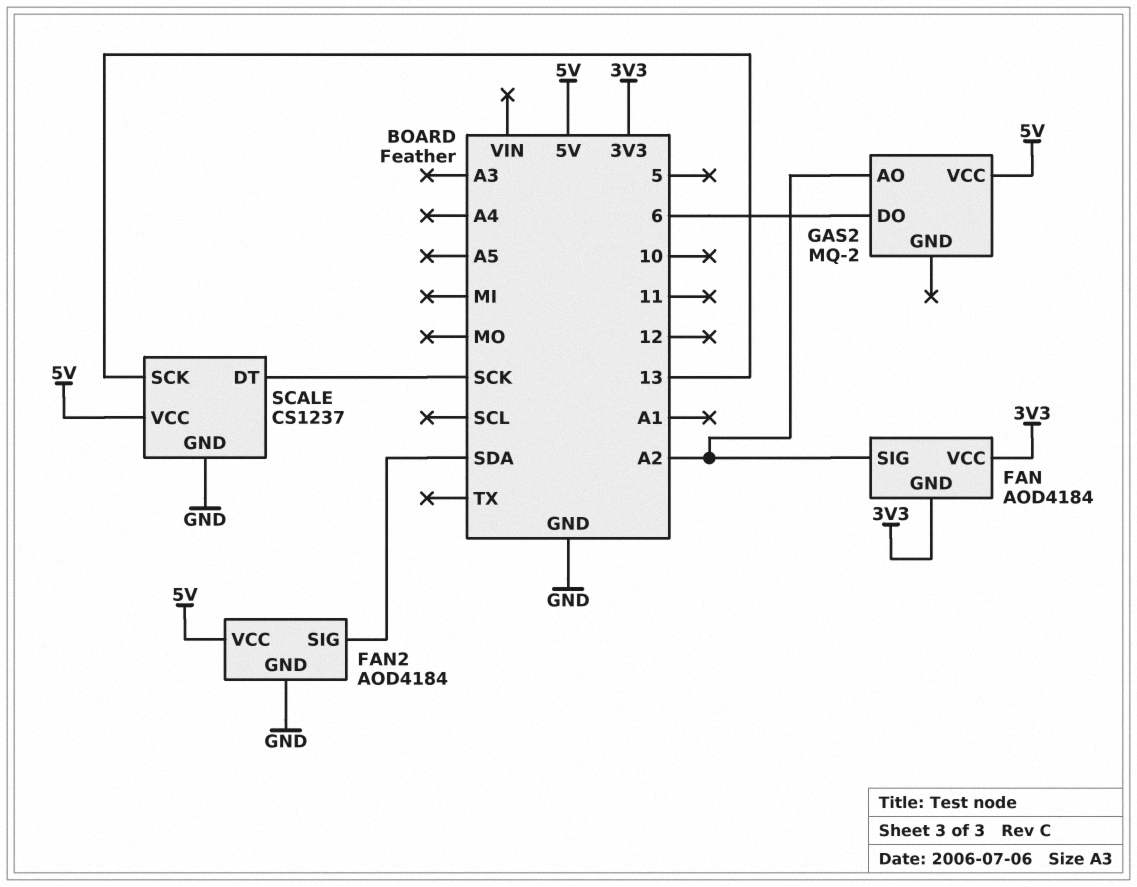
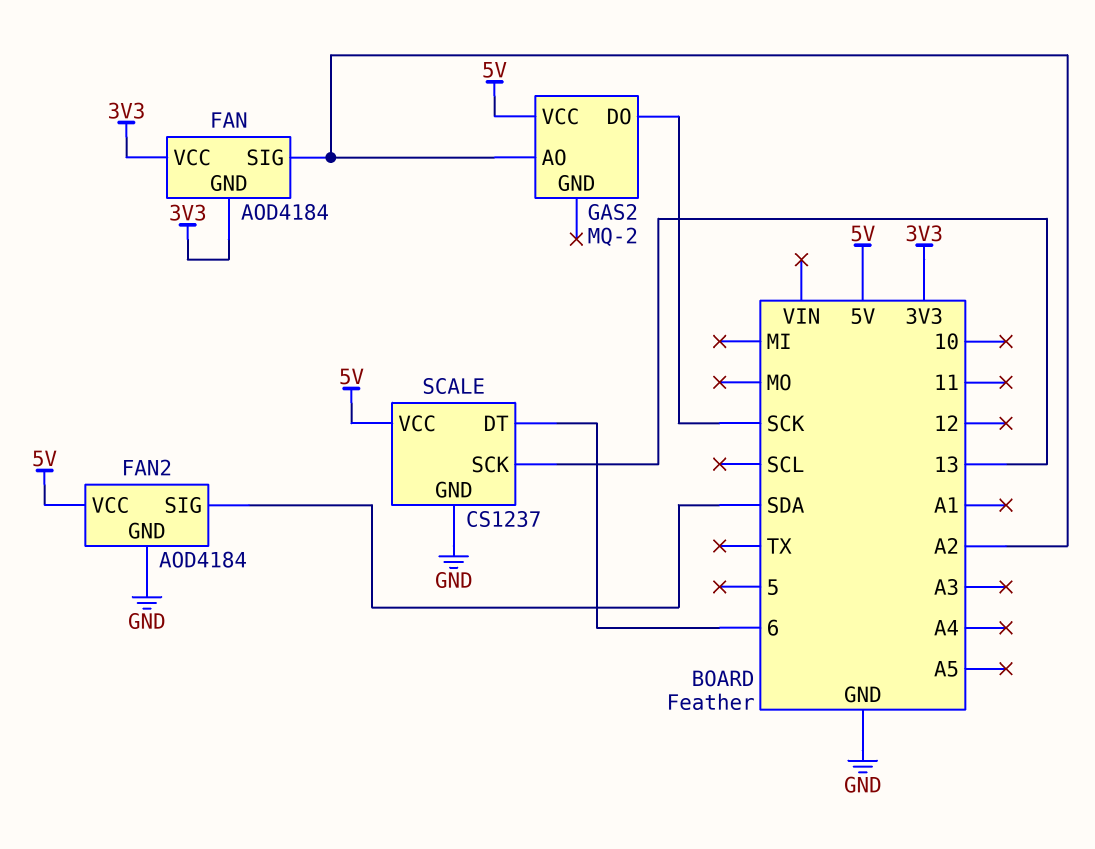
GAS2 pin DO: 6 -> SCK
SCALE pin DT: SCK -> 6

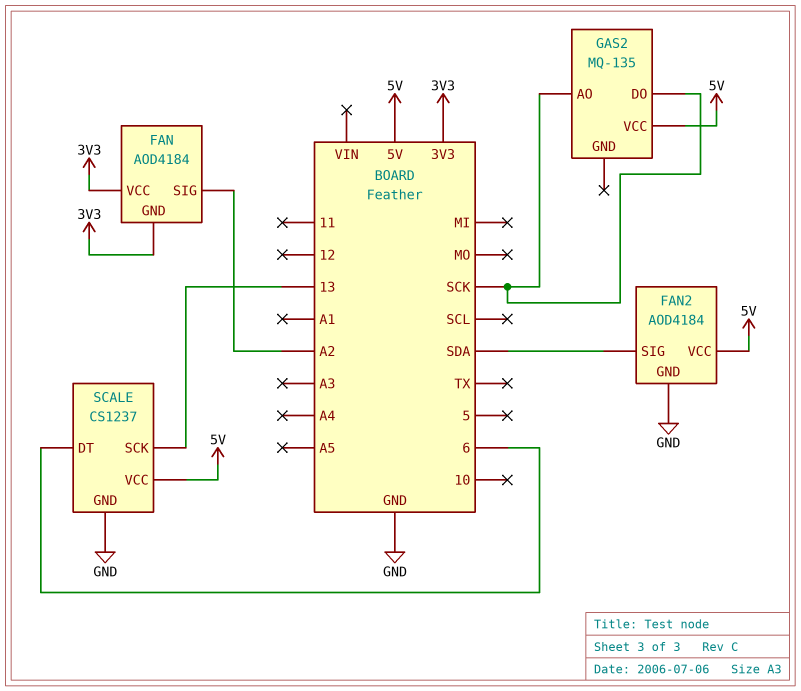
GAS2: MQ-2 -> MQ-135
GAS2 pin AO: A2 -> SCK

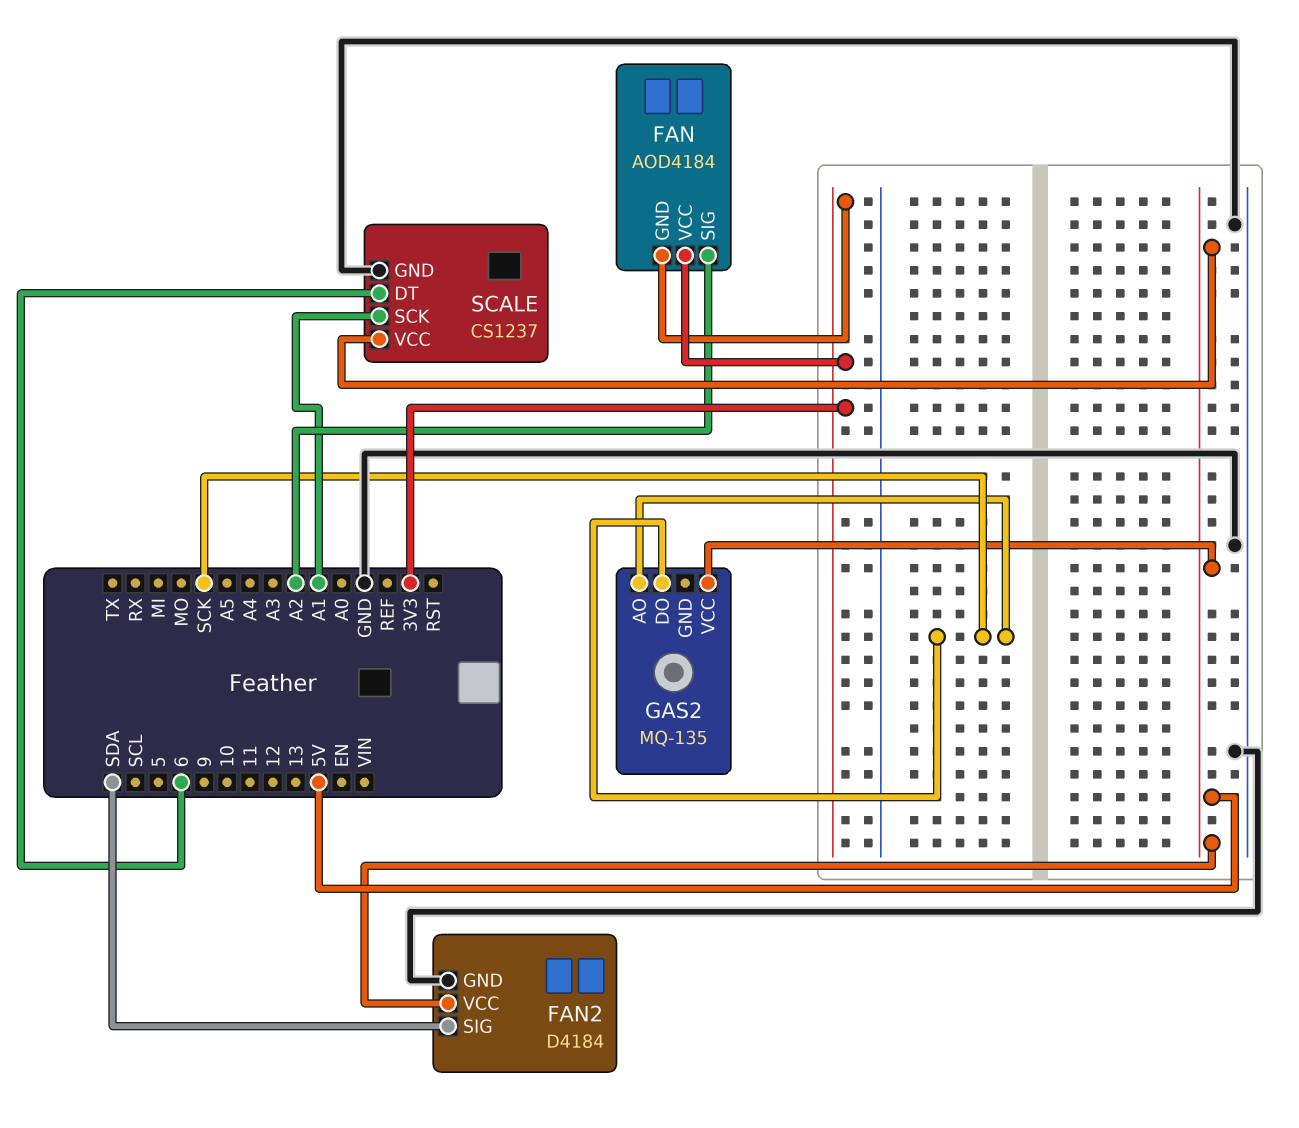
FAN2: AOD4184 -> D4184
SCALE pin SCK: 13 -> A1

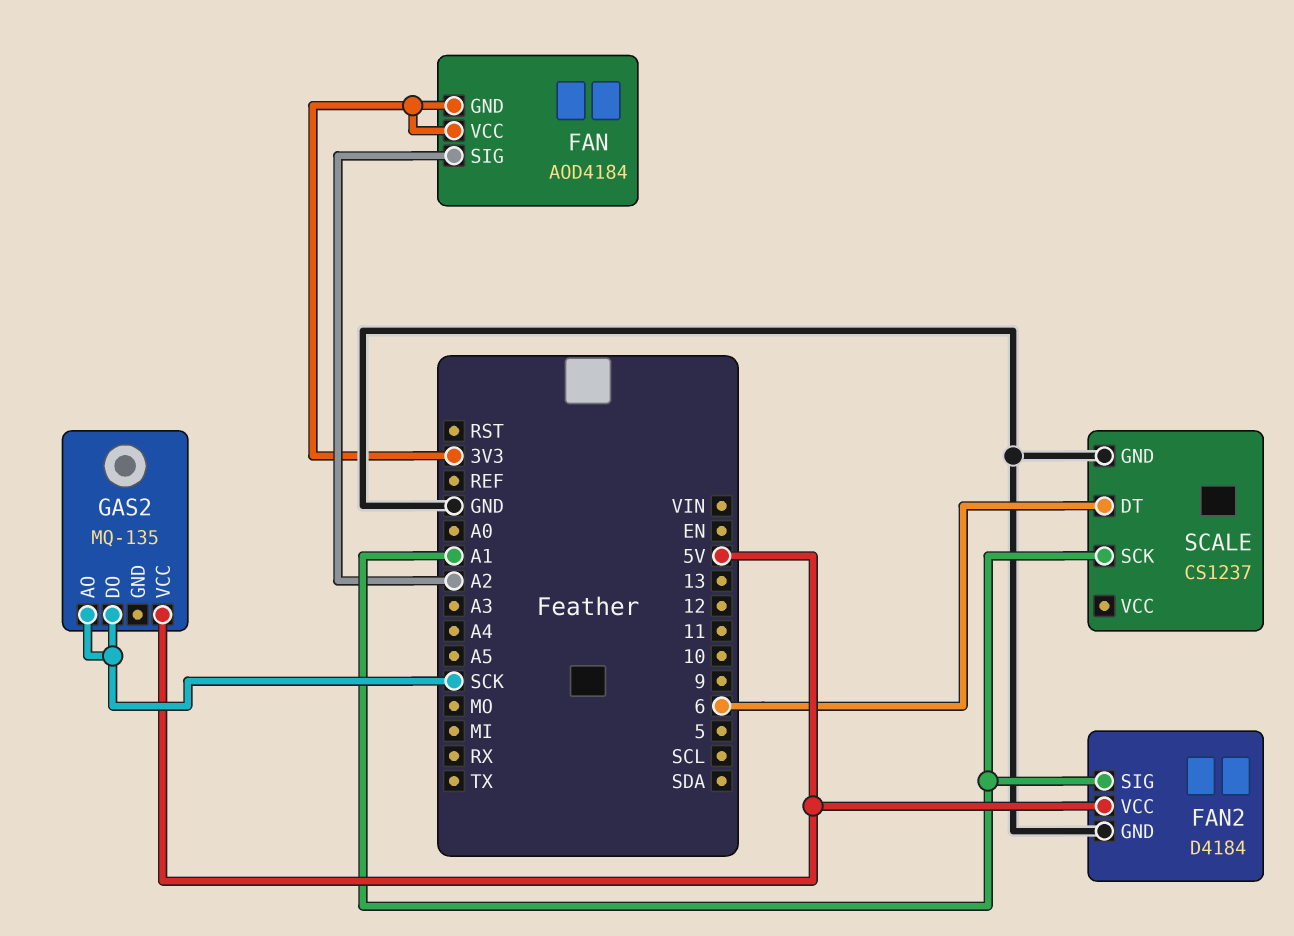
FAN2 pin SIG: SDA -> A1
SCALE pin VCC: 5V -> none

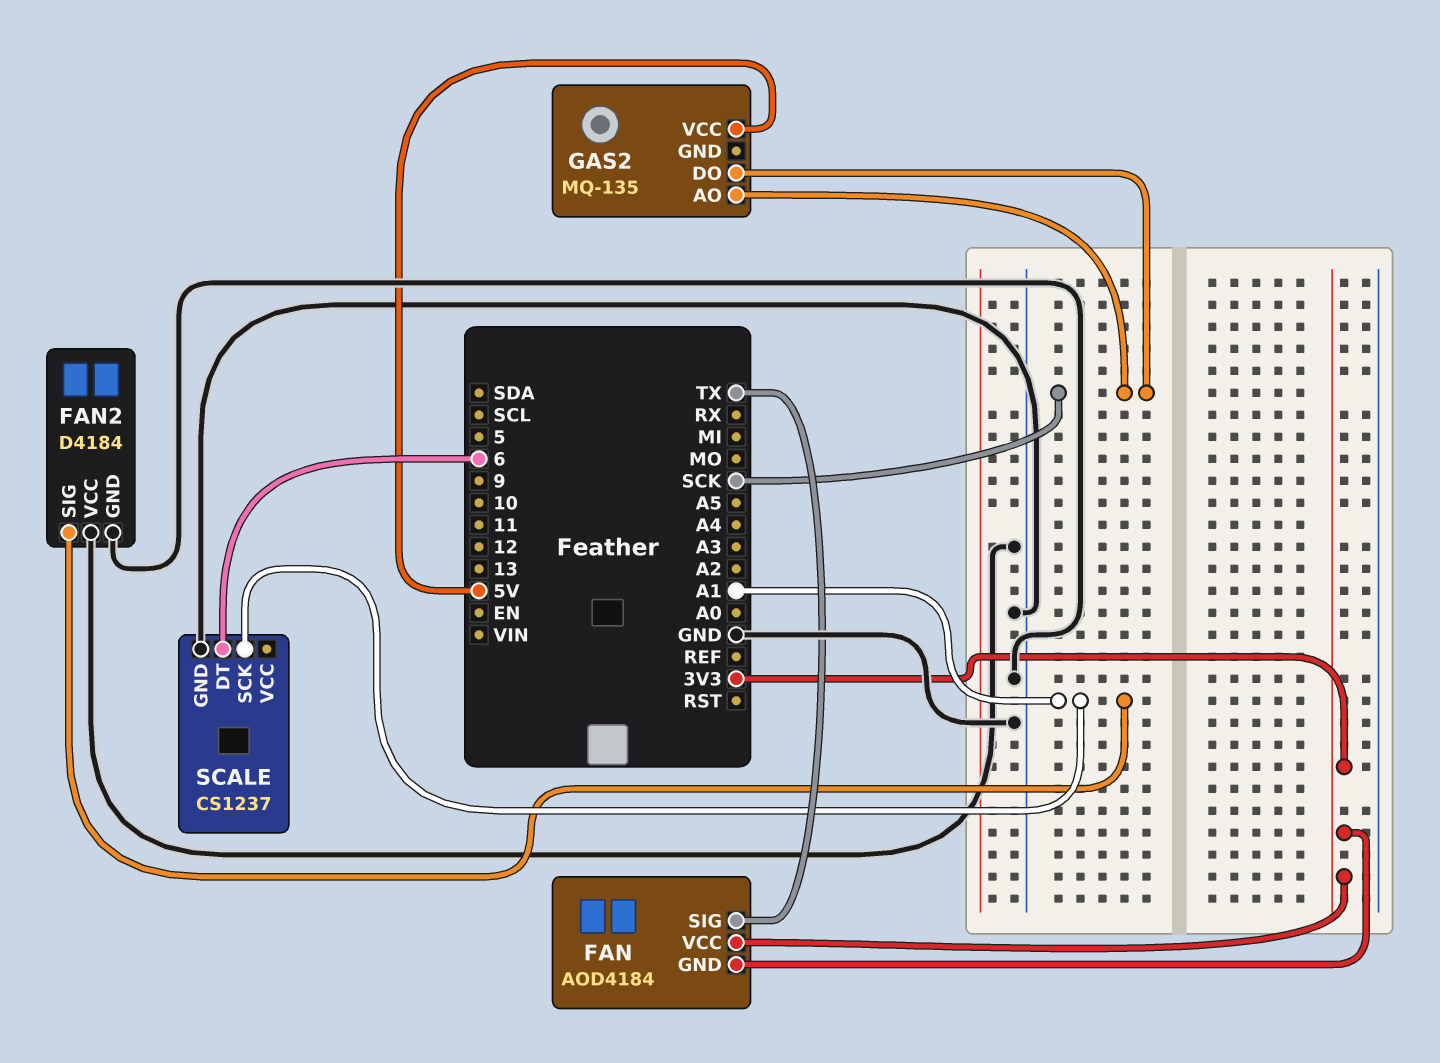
FAN pin SIG: A2 -> TX
FAN2 pin VCC: 5V -> GND

